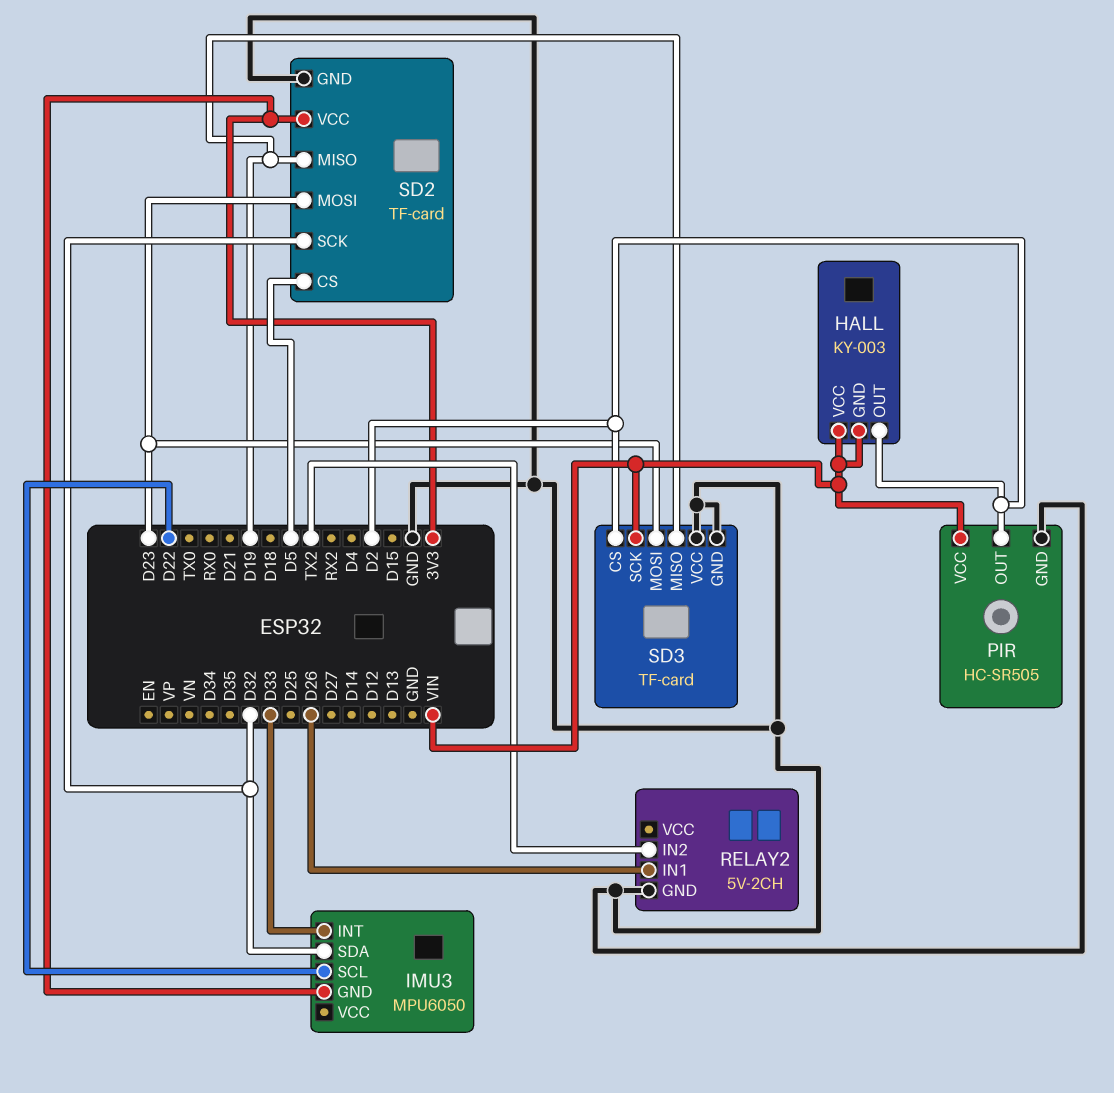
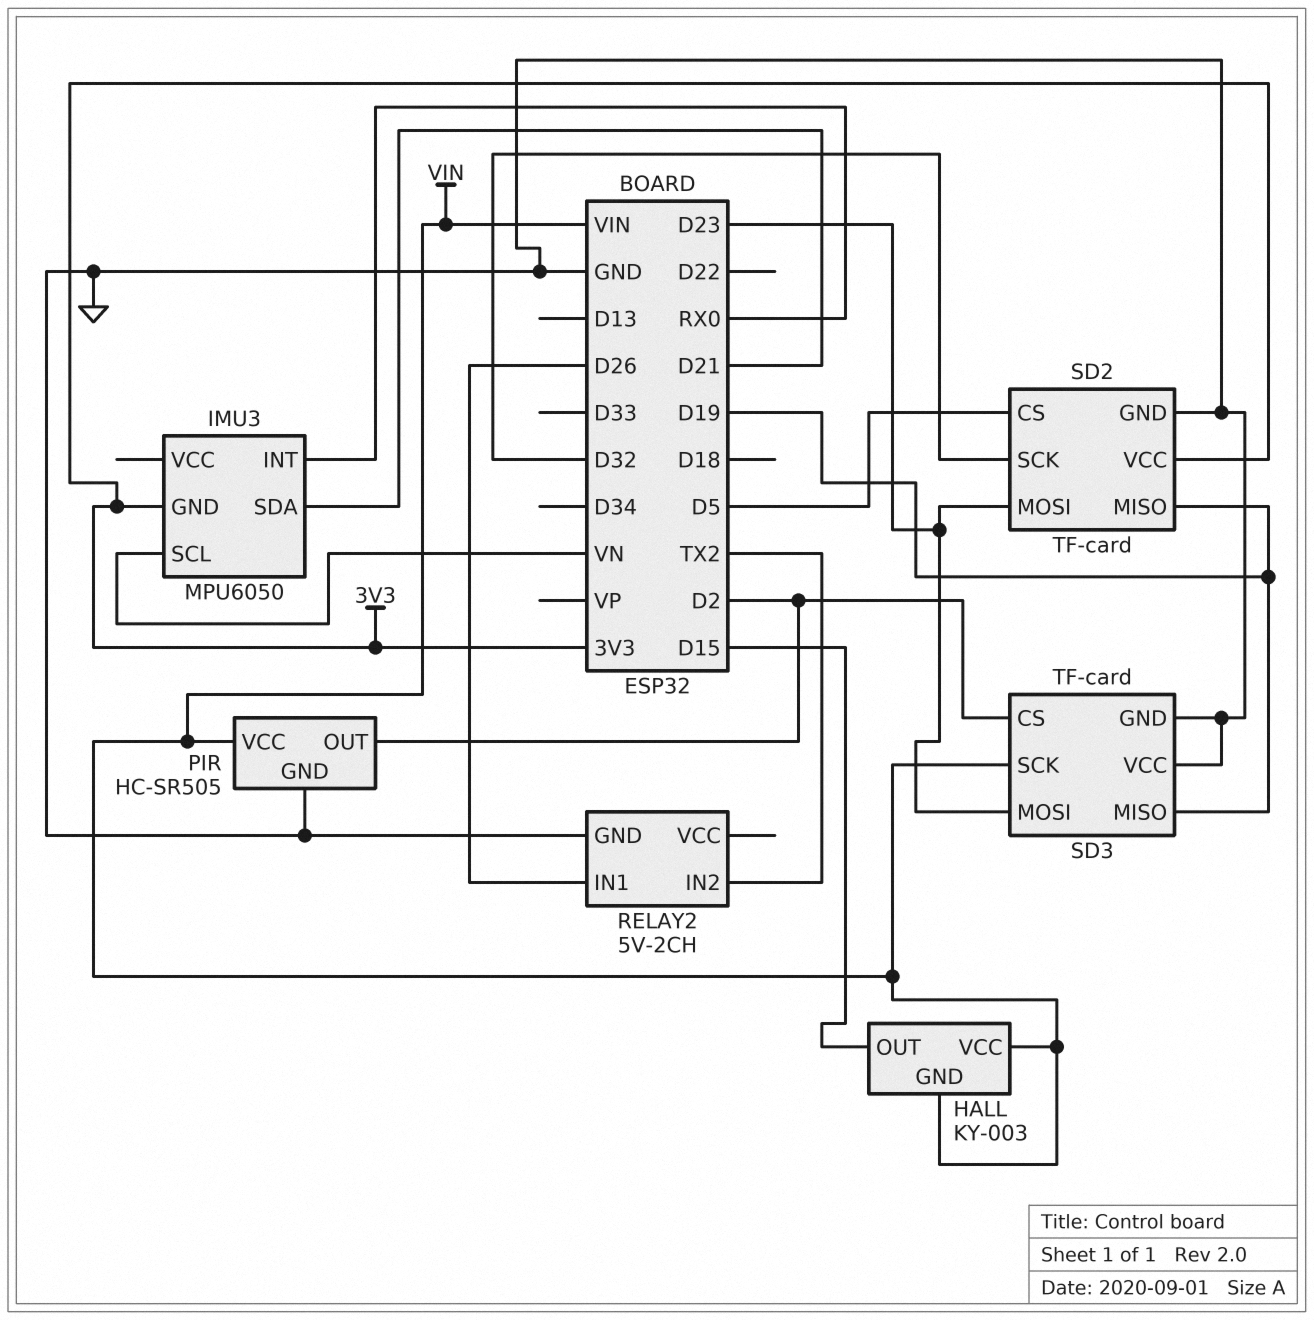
HALL pin OUT: D2 -> D15
IMU3 pin INT: D33 -> RX0
IMU3 pin SCL: D22 -> VN
IMU3 pin SDA: D32 -> D21

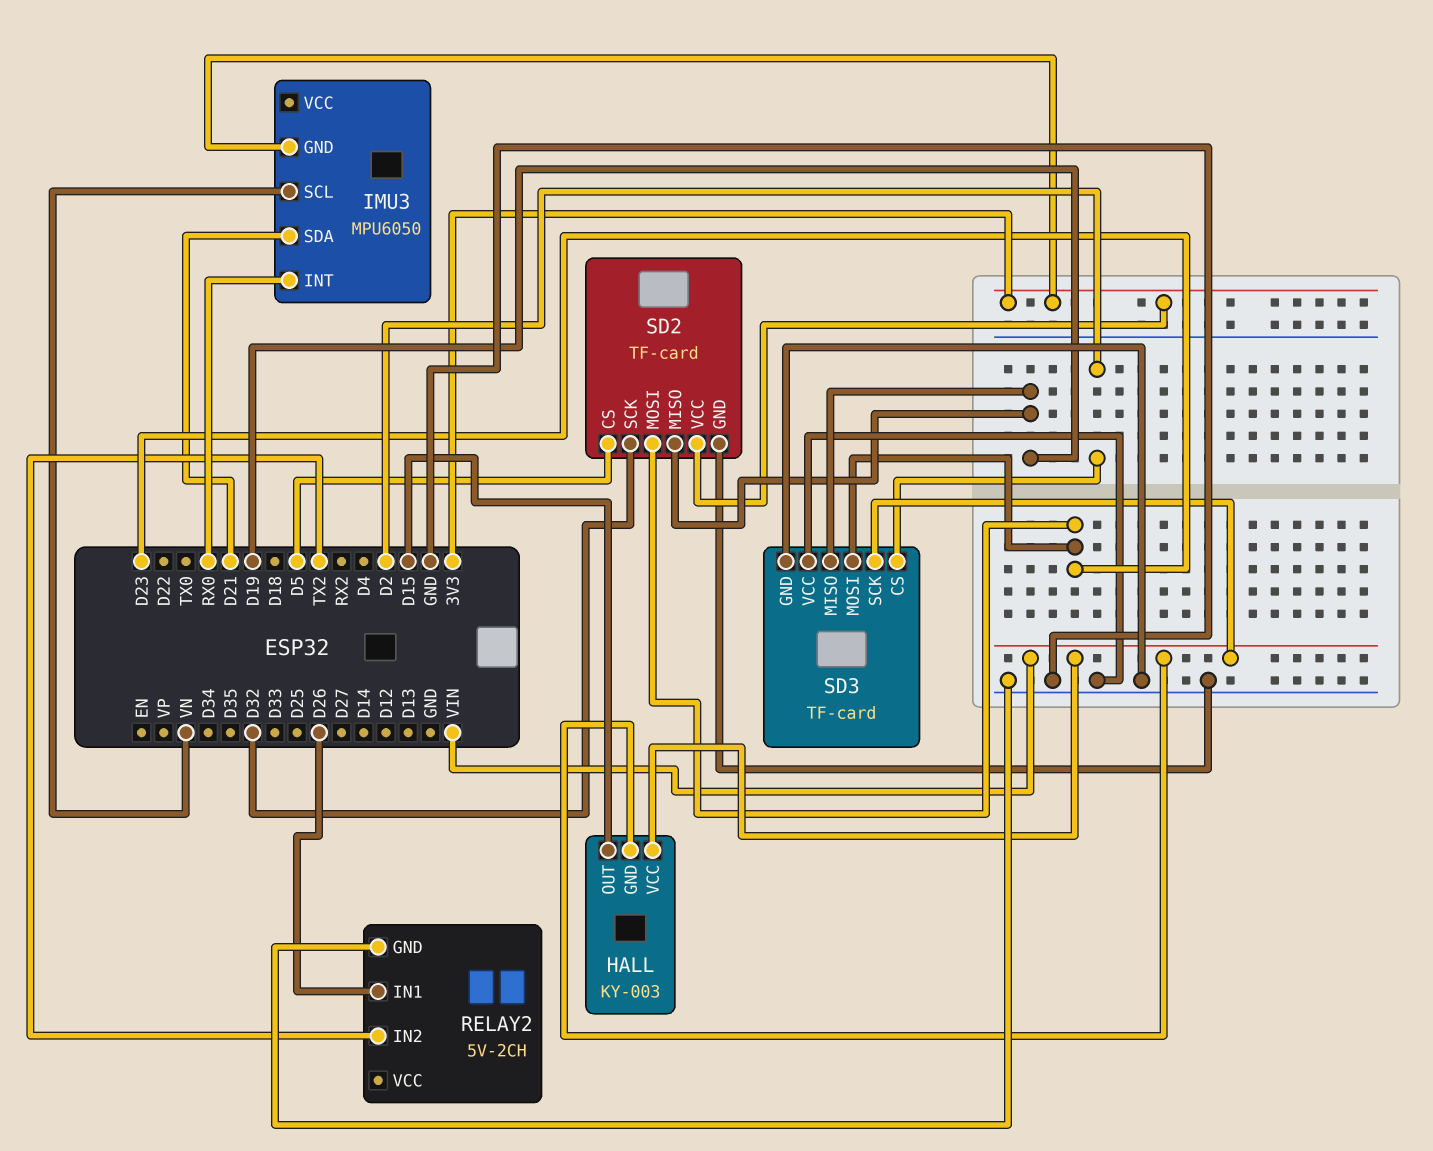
PIR: HC-SR505 -> none
PIR pin GND: GND -> none
PIR pin OUT: D2 -> none
PIR pin VCC: VIN -> none

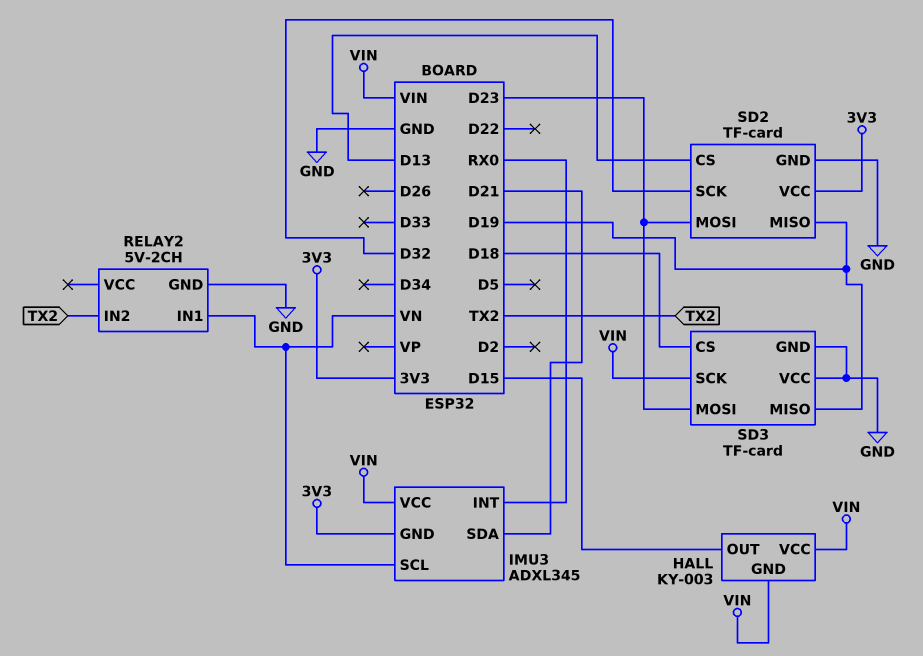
IMU3: MPU6050 -> ADXL345
IMU3 pin VCC: none -> VIN
RELAY2 pin IN1: D26 -> VN
SD2 pin CS: D5 -> D13
SD3 pin CS: D2 -> D18

